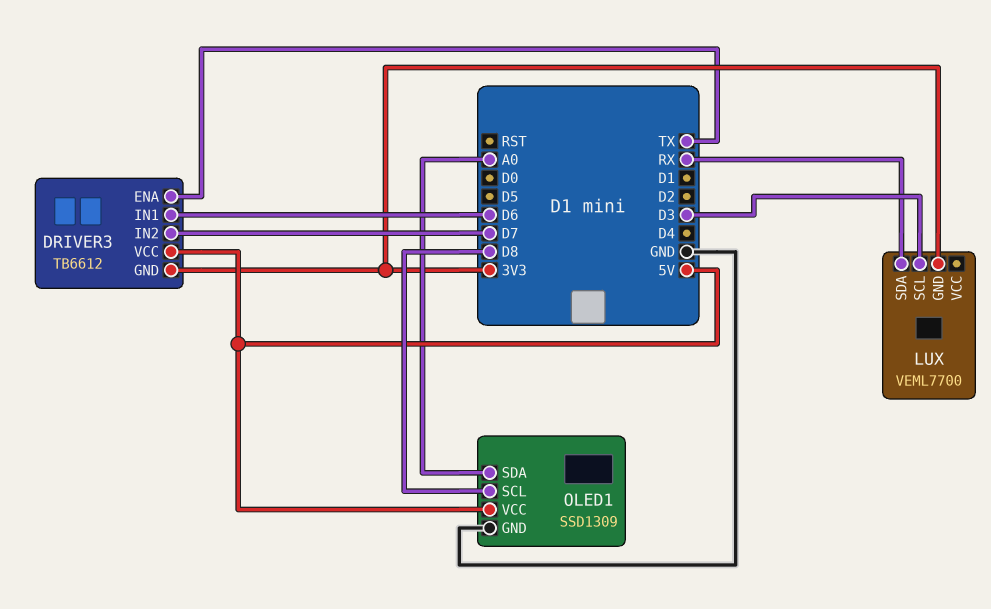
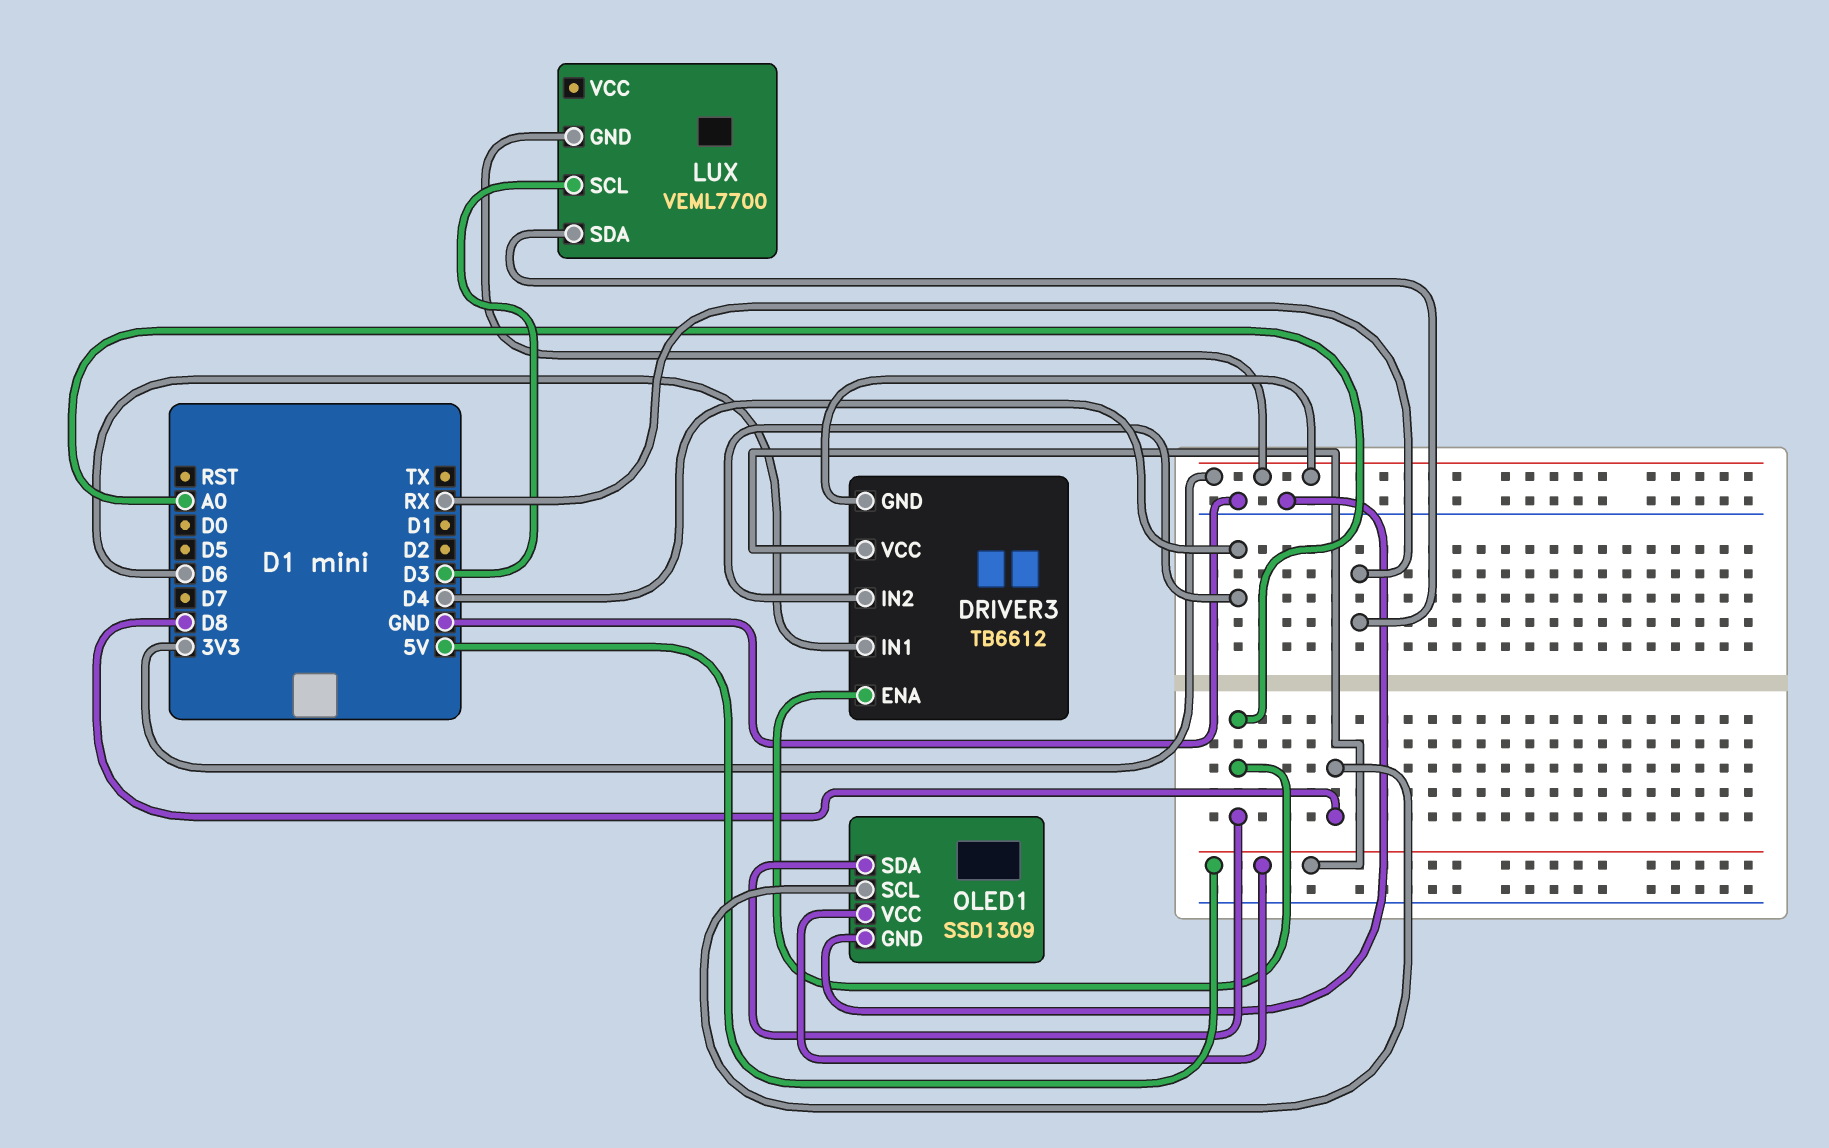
DRIVER3 pin ENA: TX -> A0
DRIVER3 pin IN2: D7 -> D4

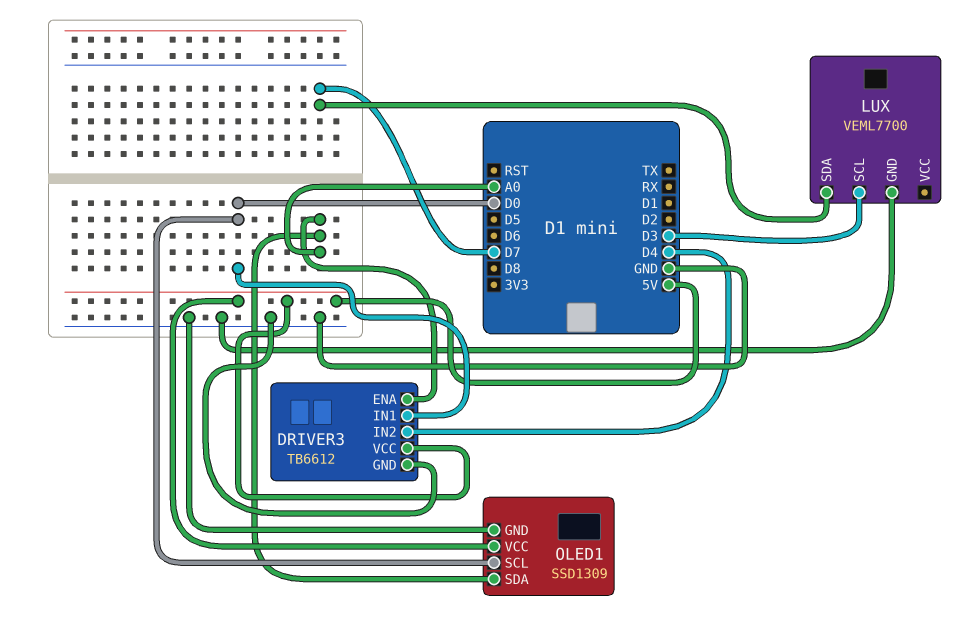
DRIVER3 pin GND: 3V3 -> GND
DRIVER3 pin IN1: D6 -> D0
LUX pin GND: 3V3 -> GND
LUX pin SDA: RX -> D7
OLED1 pin SCL: D8 -> D0

